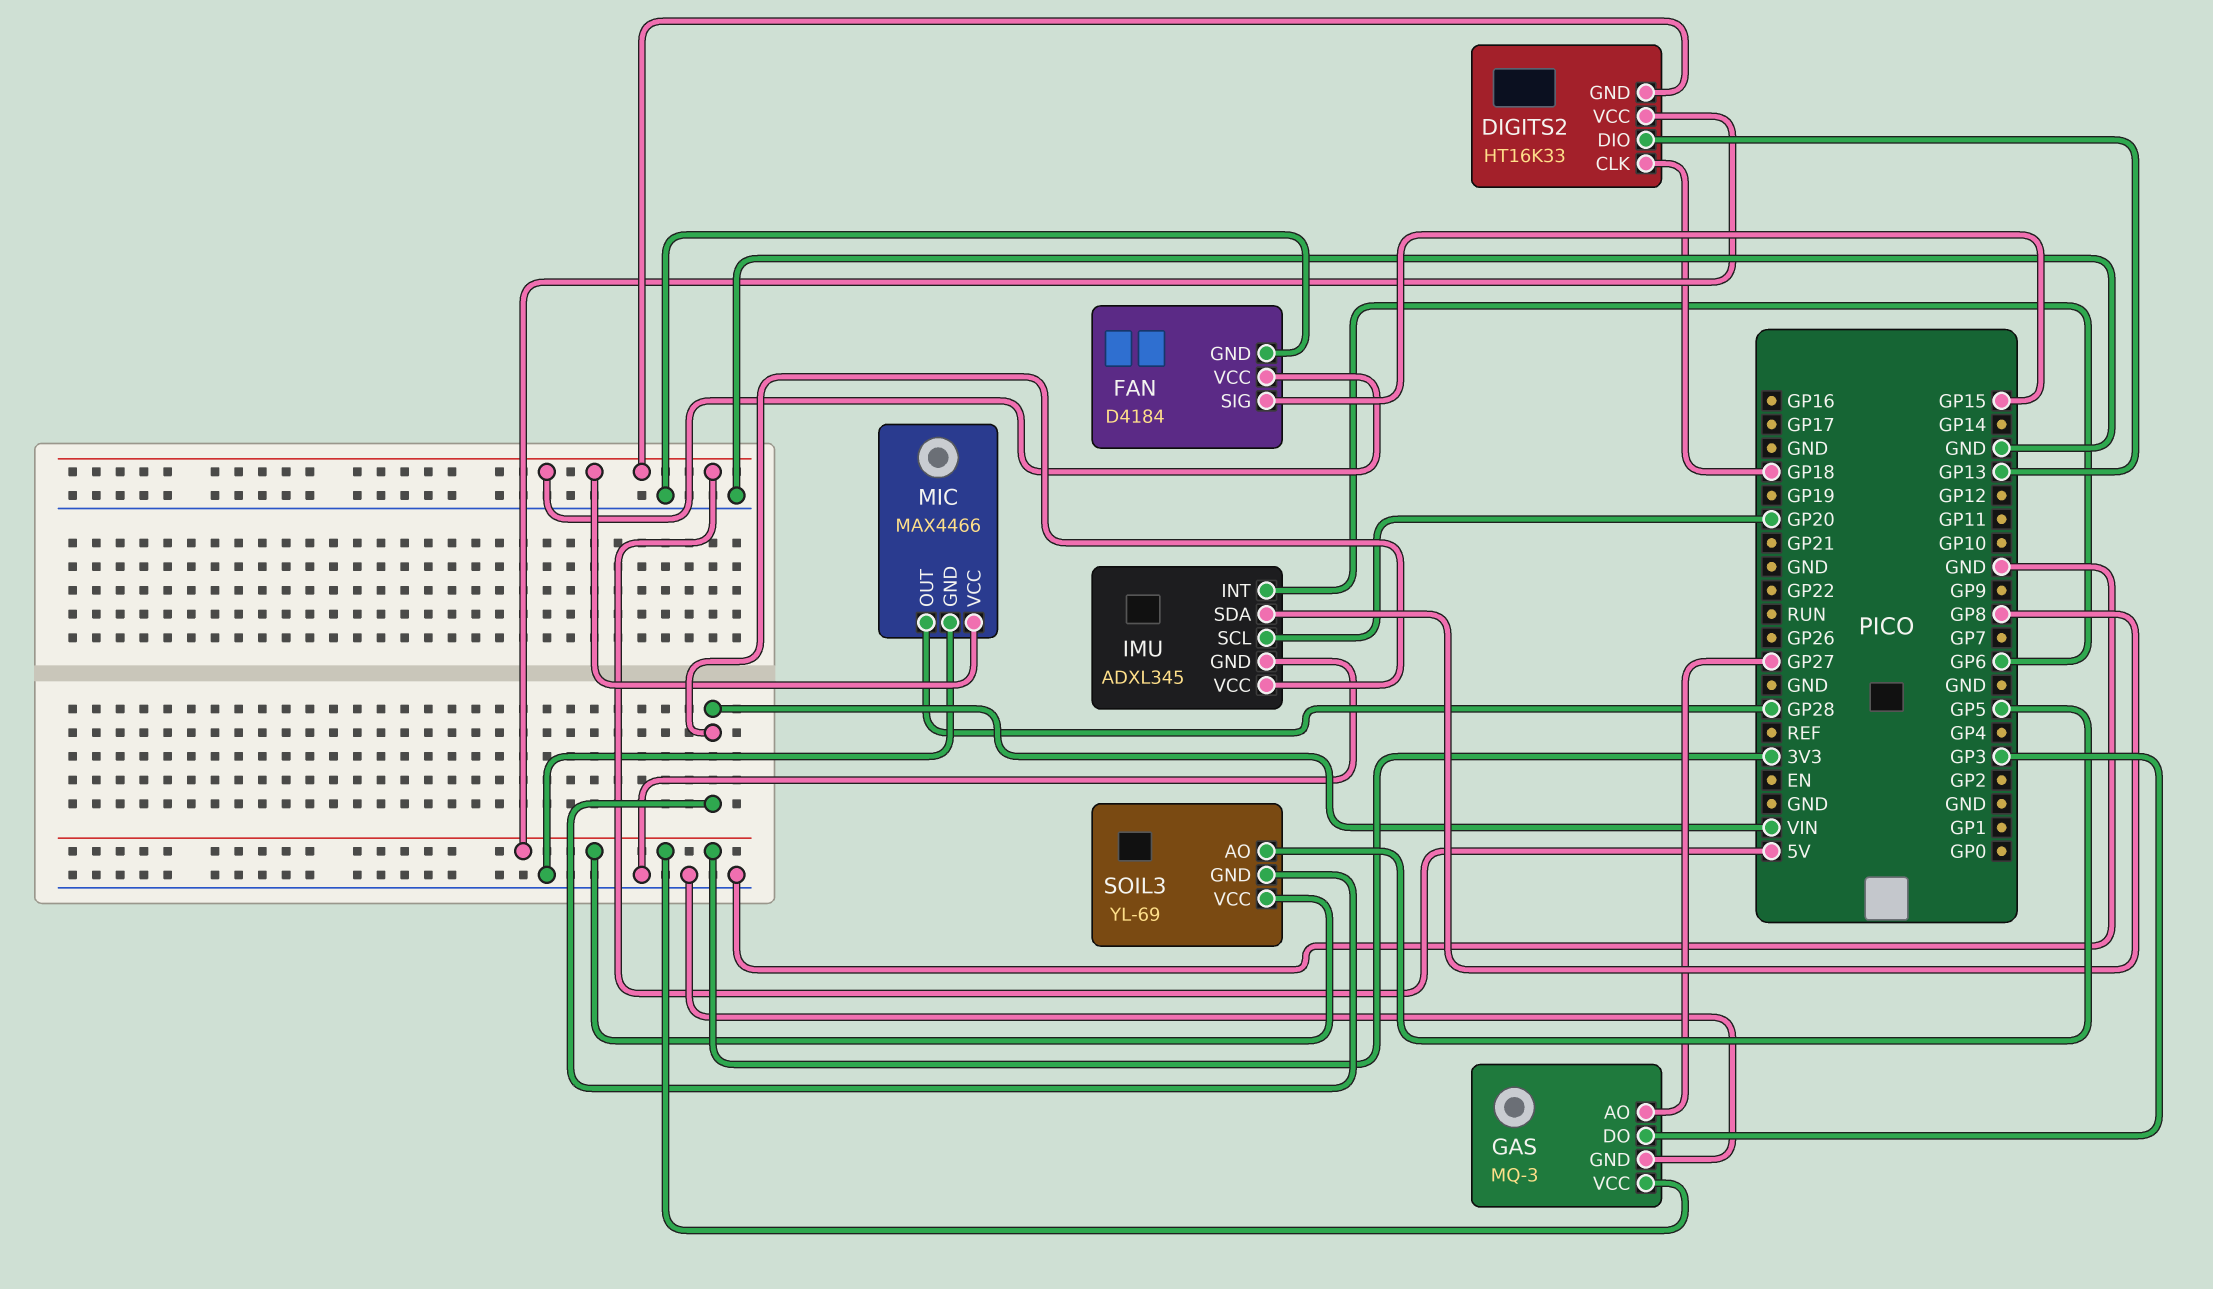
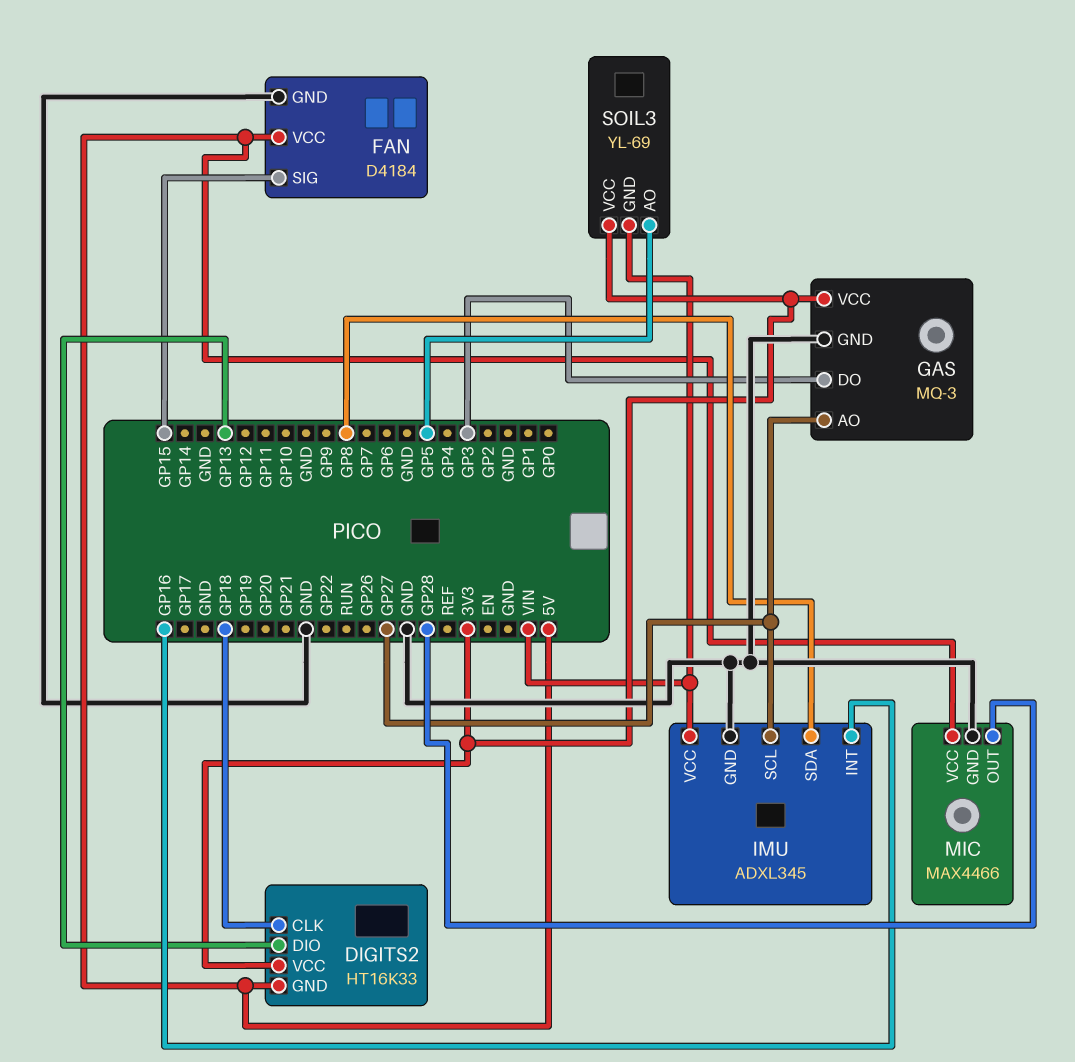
IMU pin INT: GP6 -> GP16
IMU pin SCL: GP20 -> GP27

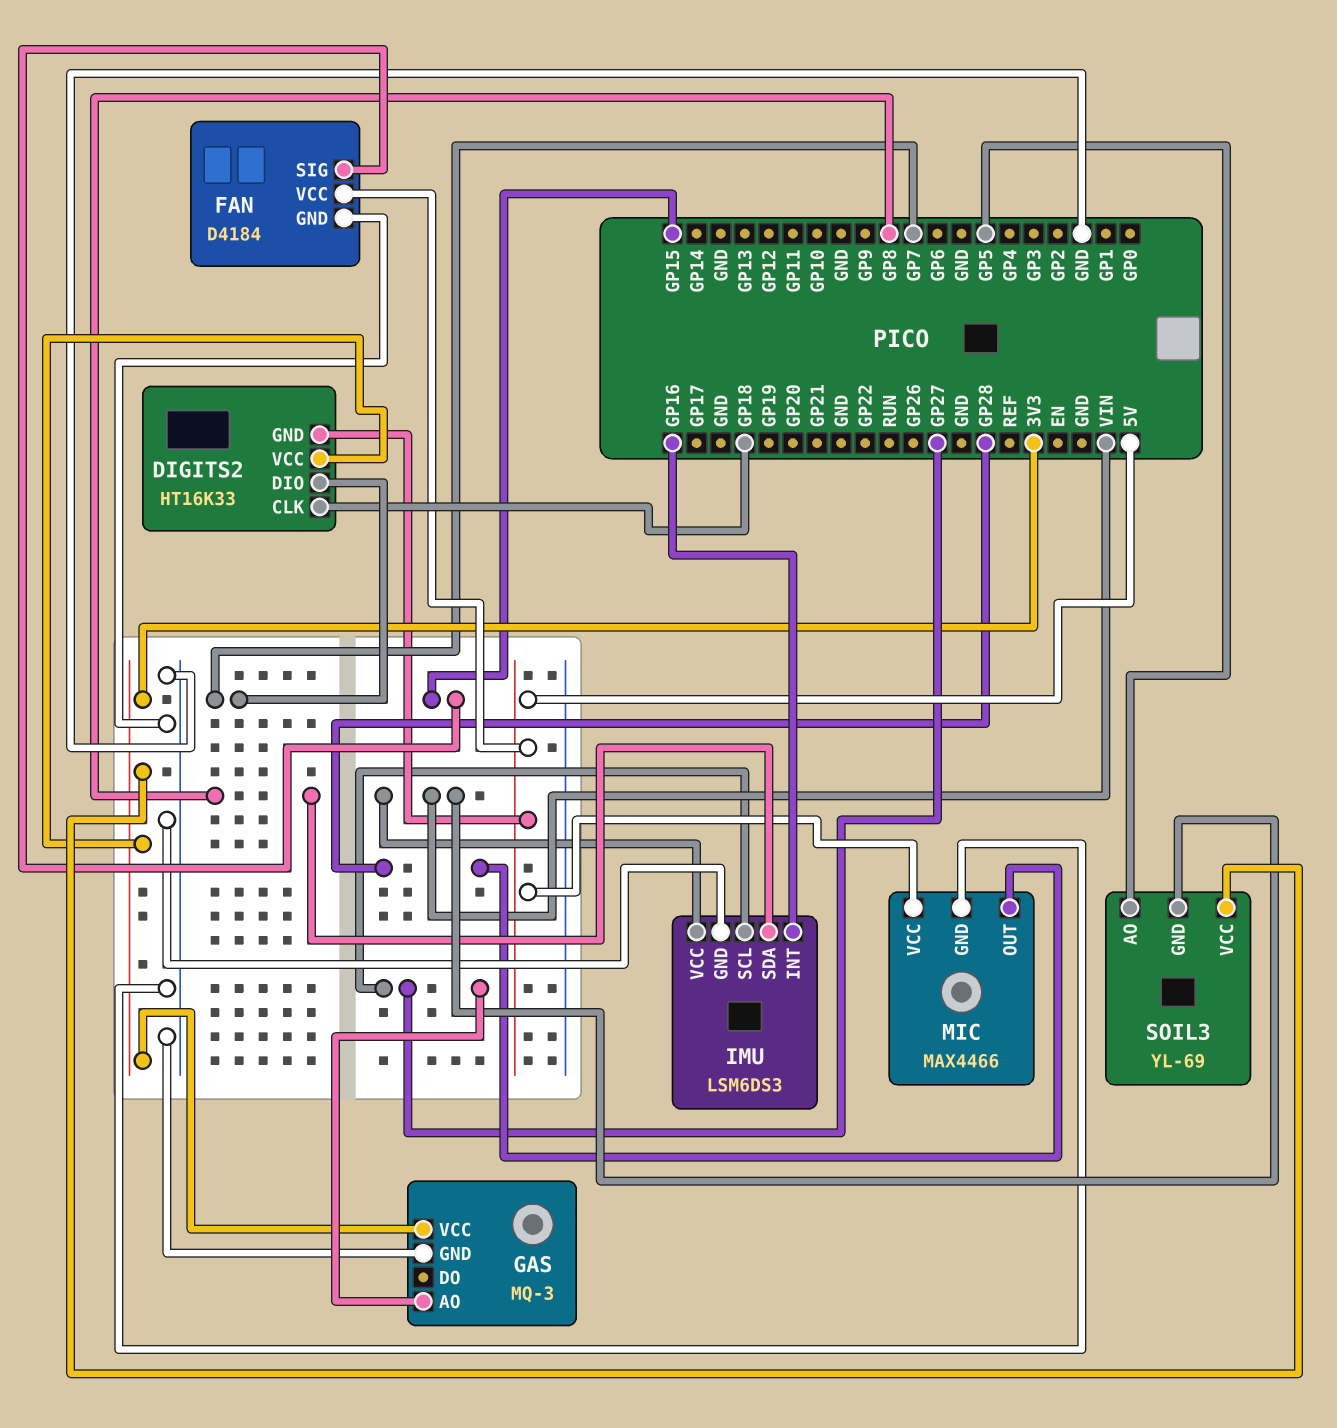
DIGITS2 pin DIO: GP13 -> GP7
GAS pin DO: GP3 -> none
IMU: ADXL345 -> LSM6DS3

